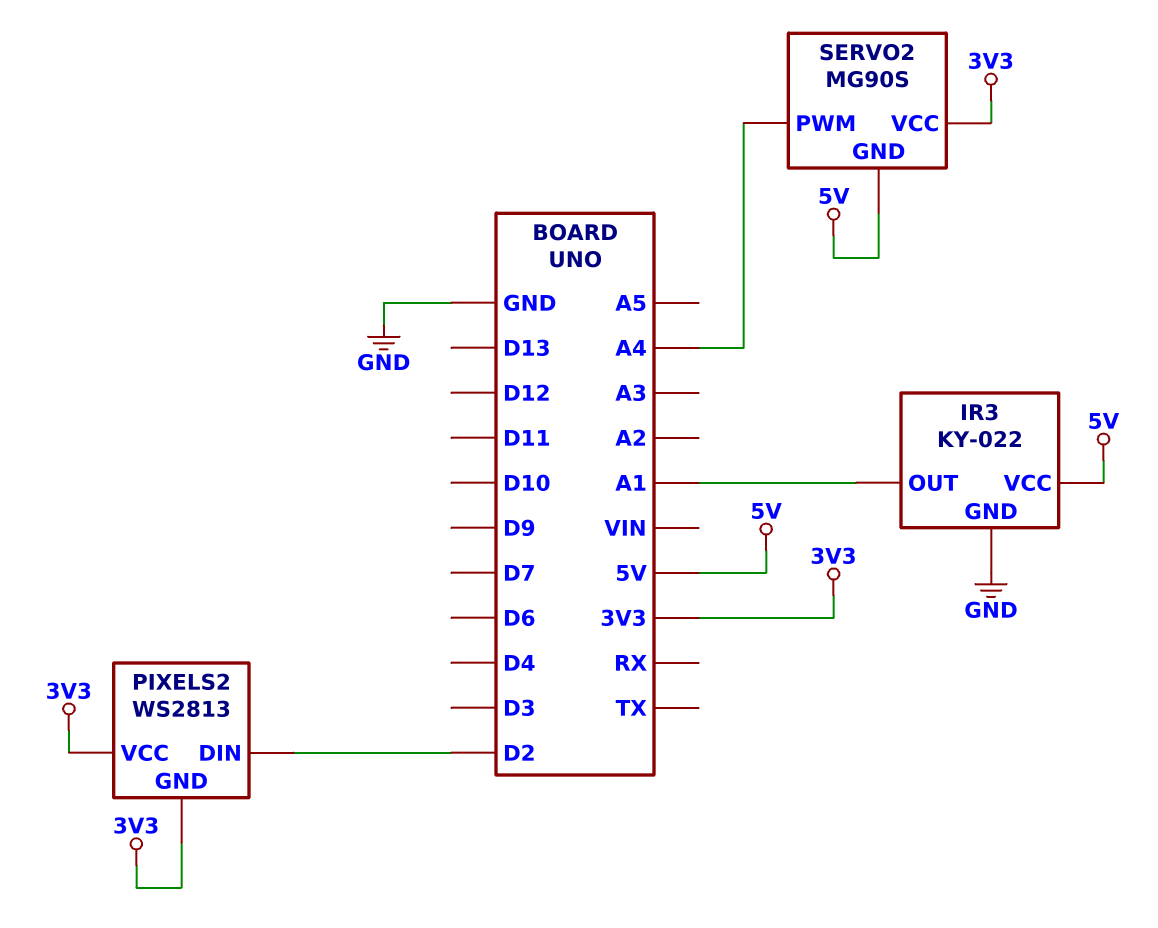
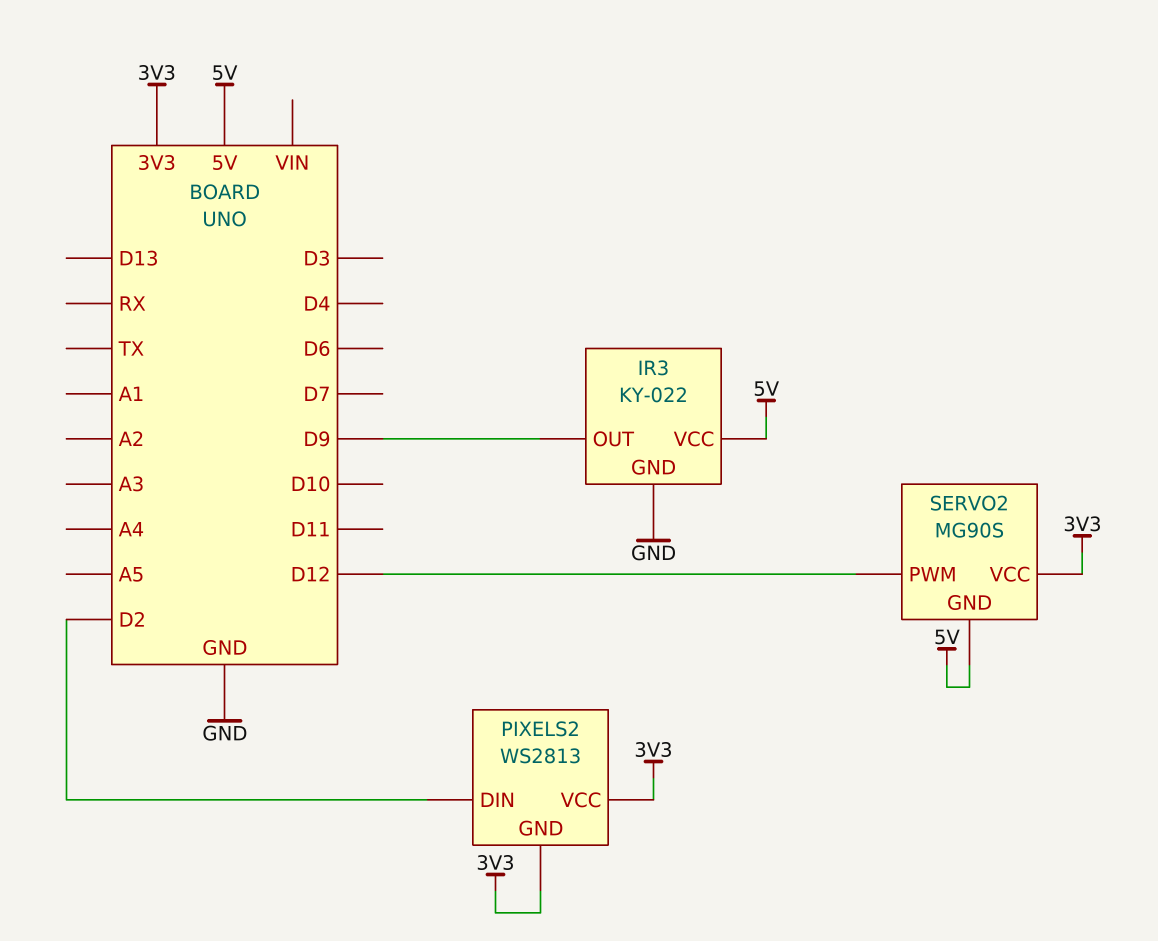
IR3 pin OUT: A1 -> D9
SERVO2 pin PWM: A4 -> D12

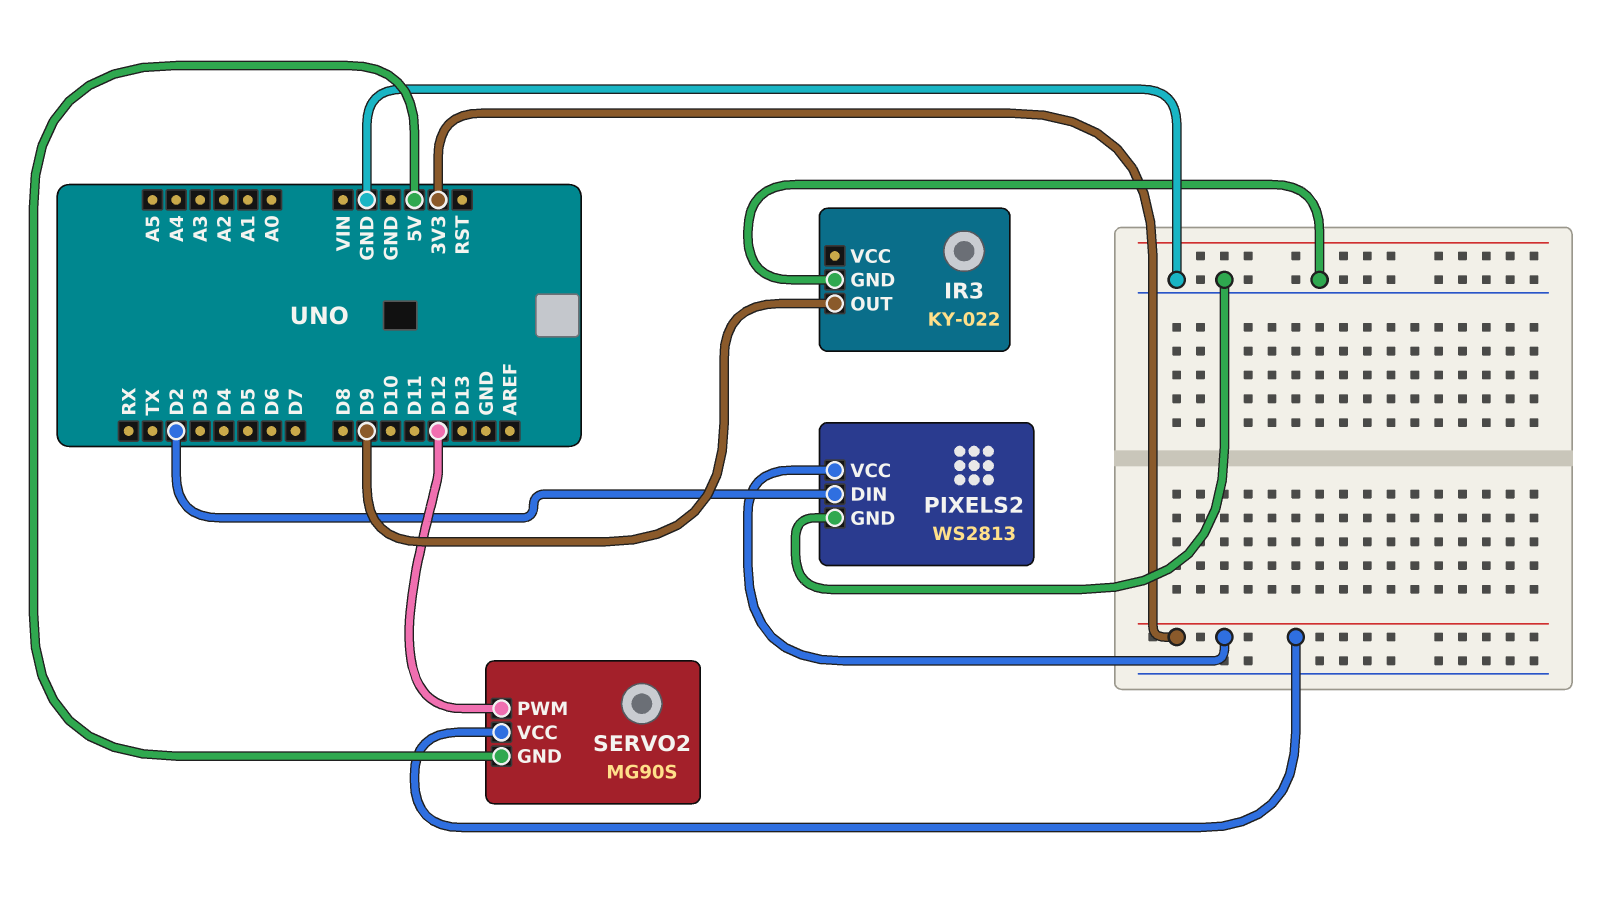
IR3 pin VCC: 5V -> none
PIXELS2 pin GND: 3V3 -> GND

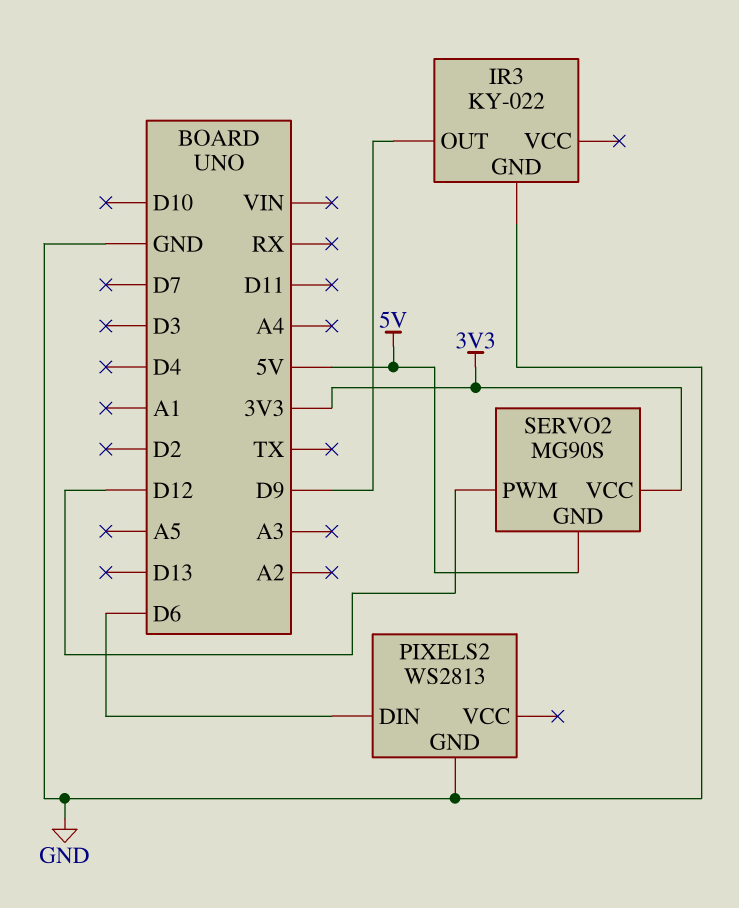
PIXELS2 pin DIN: D2 -> D6
PIXELS2 pin VCC: 3V3 -> none

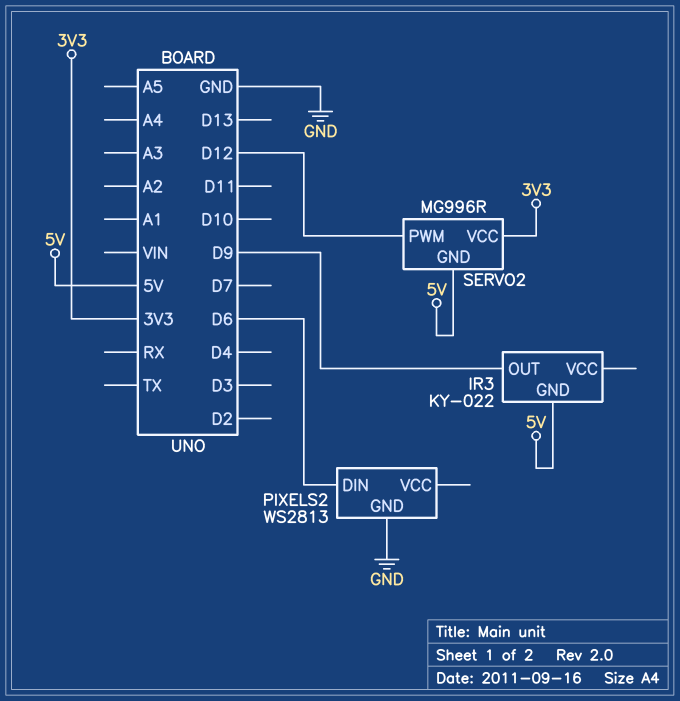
IR3 pin GND: GND -> 5V
SERVO2: MG90S -> MG996R

